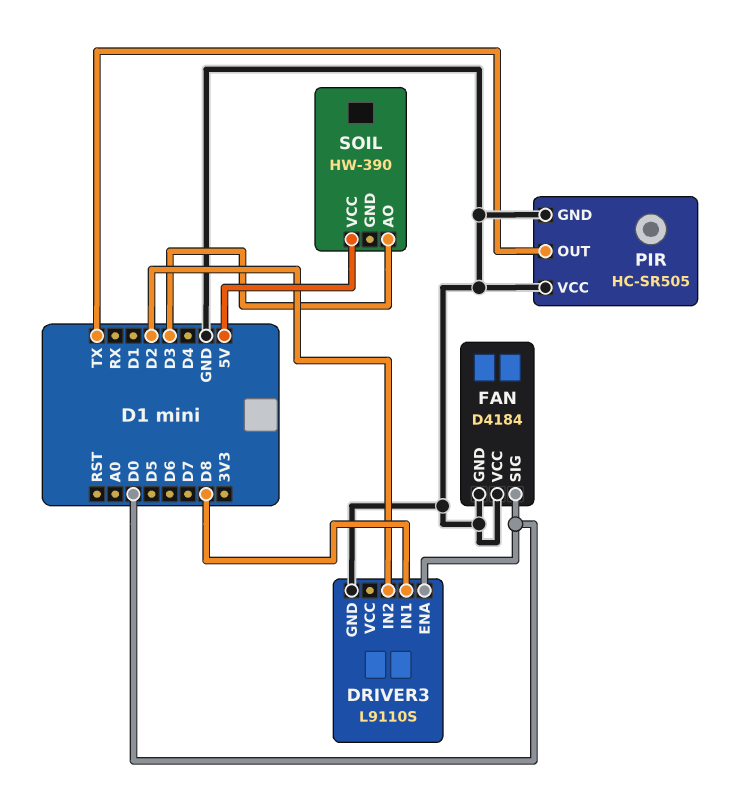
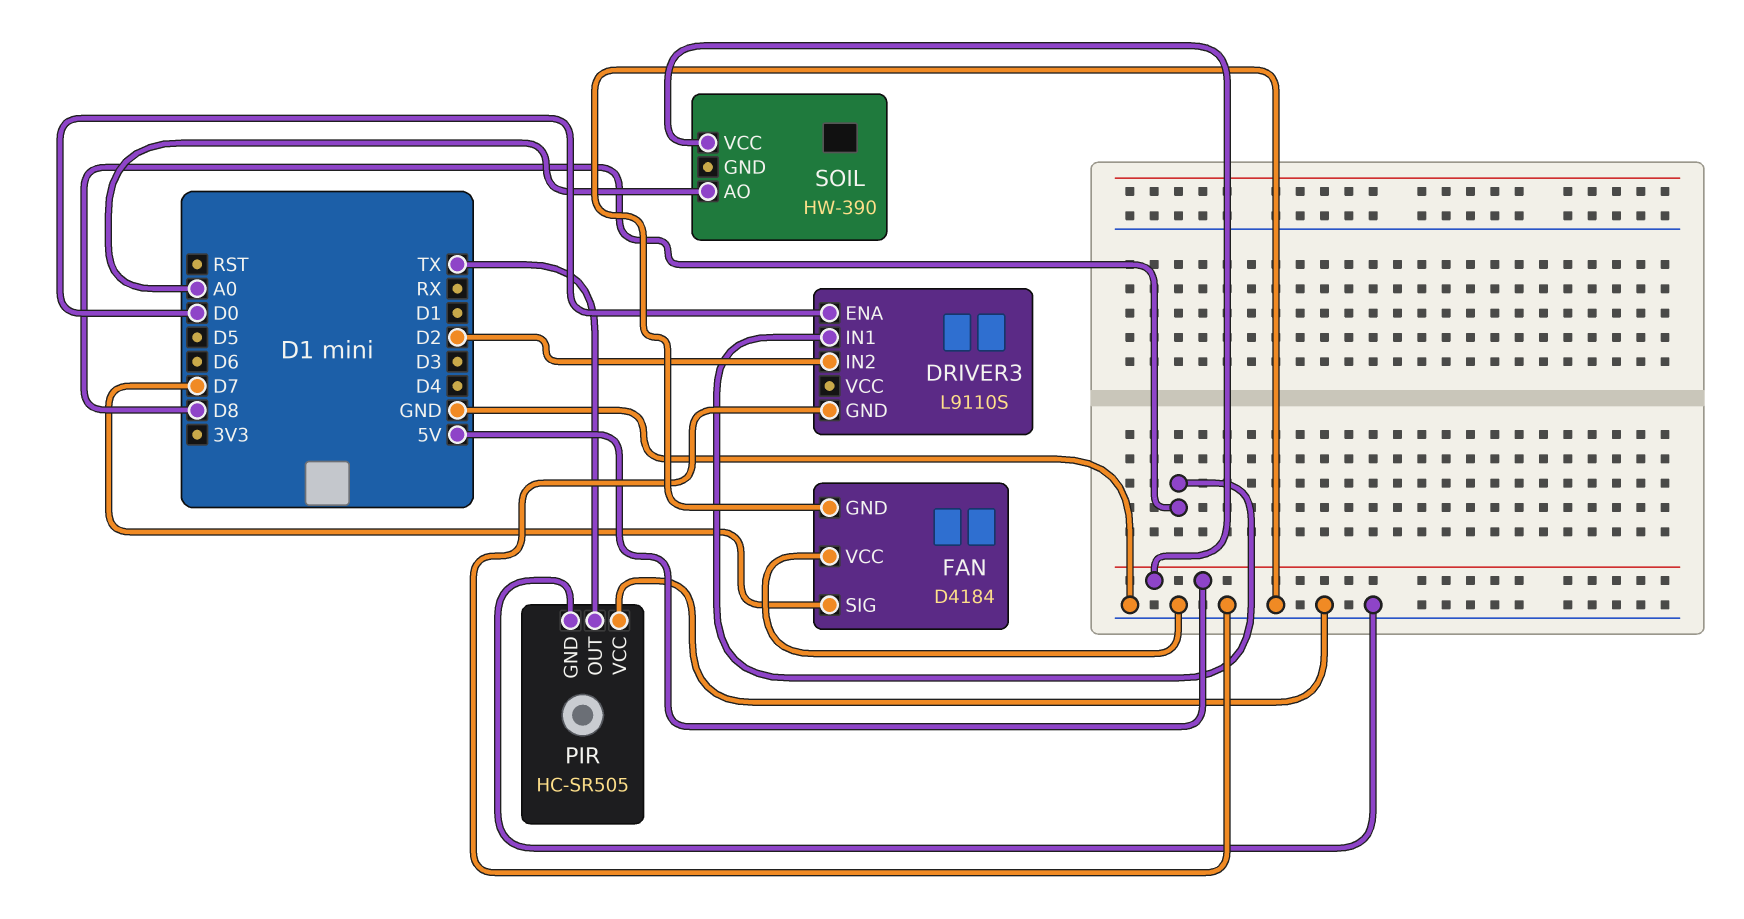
FAN pin SIG: D0 -> D7
SOIL pin AO: D3 -> A0

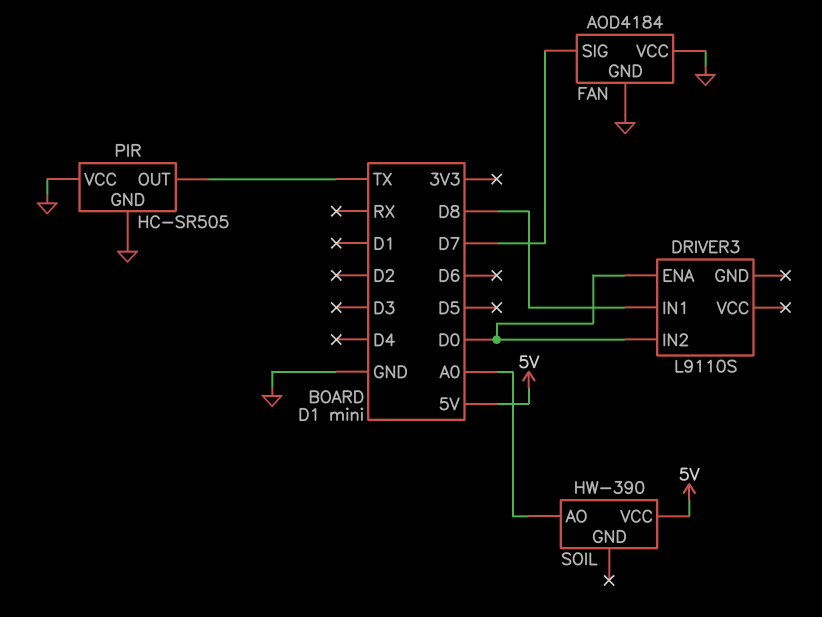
DRIVER3 pin GND: GND -> none
DRIVER3 pin IN2: D2 -> D0
FAN: D4184 -> AOD4184

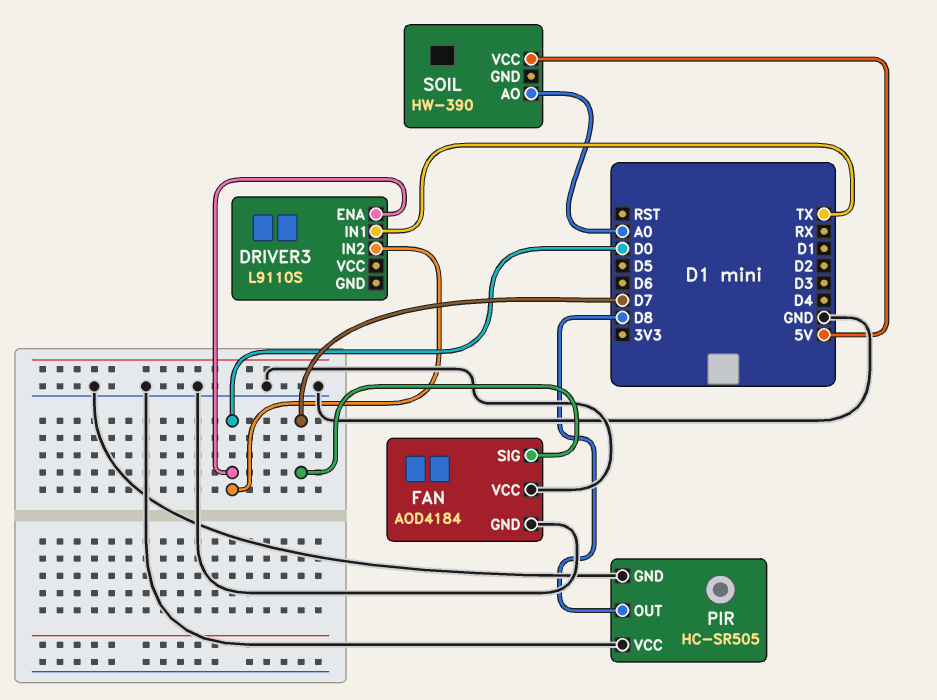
DRIVER3 pin IN1: D8 -> TX
PIR pin OUT: TX -> D8

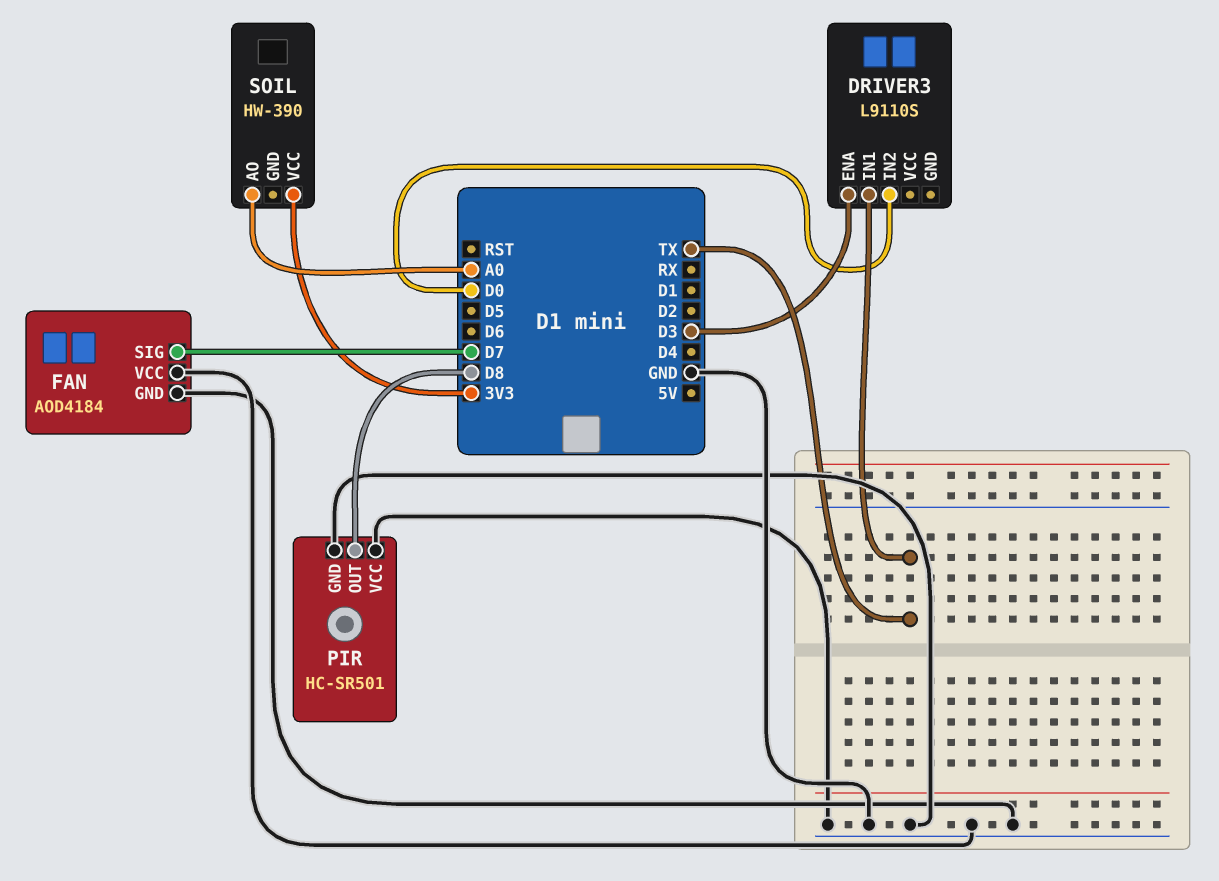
DRIVER3 pin ENA: D0 -> D3
PIR: HC-SR505 -> HC-SR501
SOIL pin VCC: 5V -> 3V3

